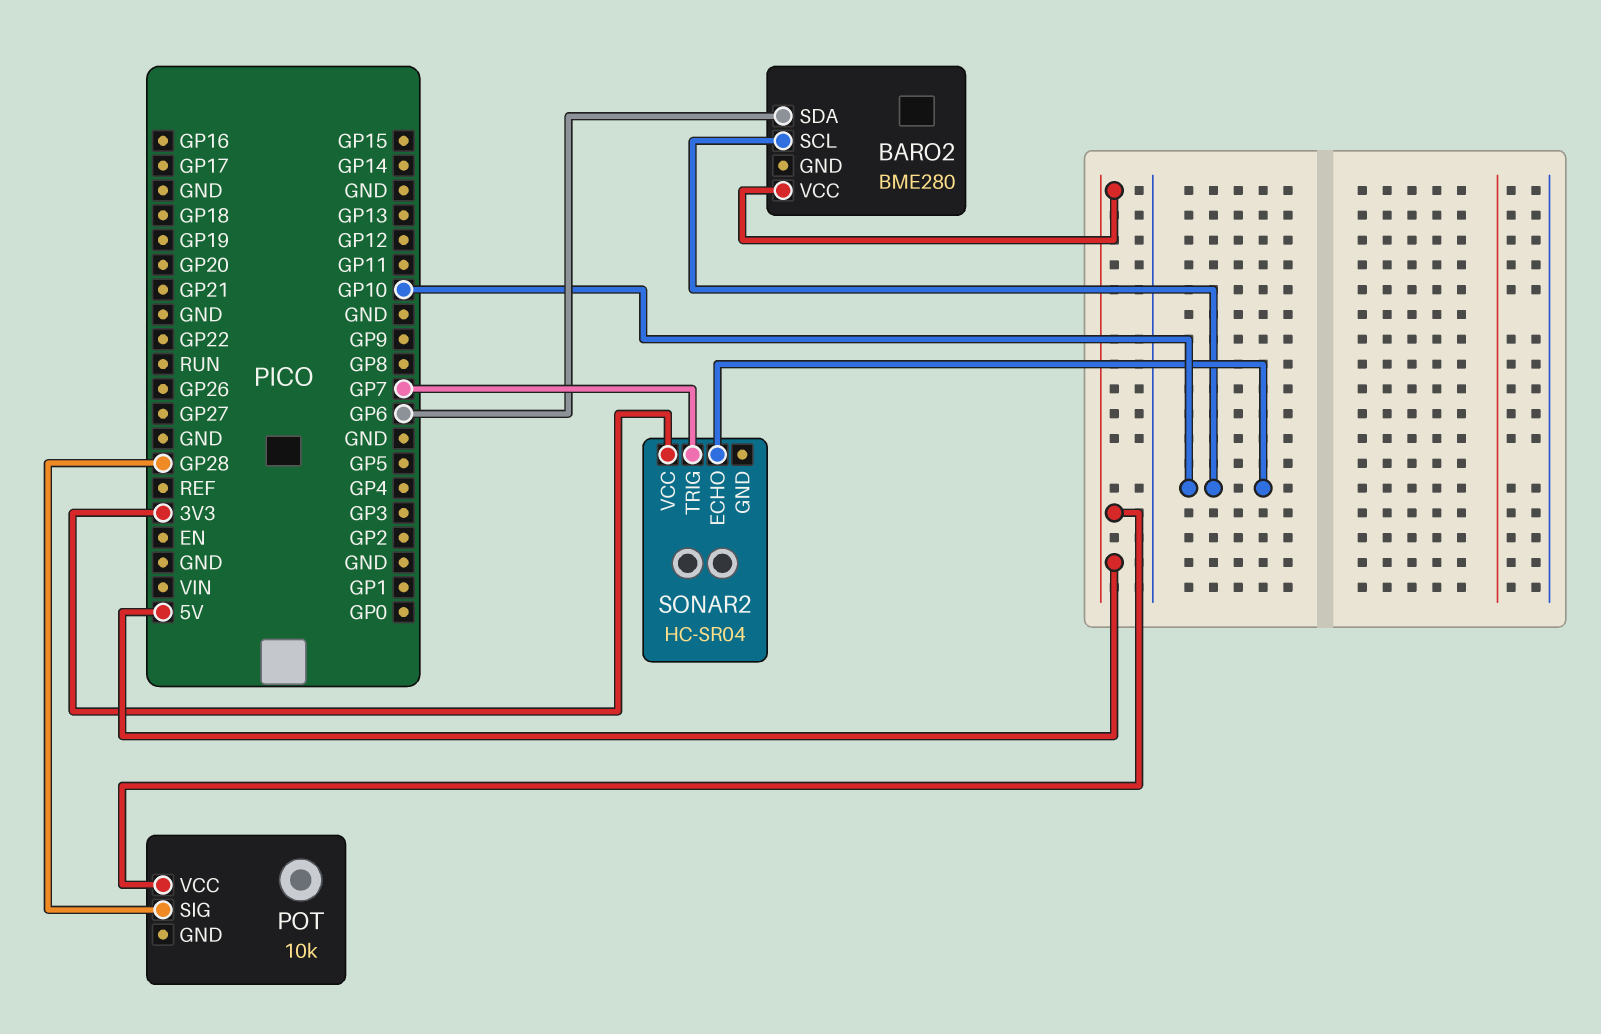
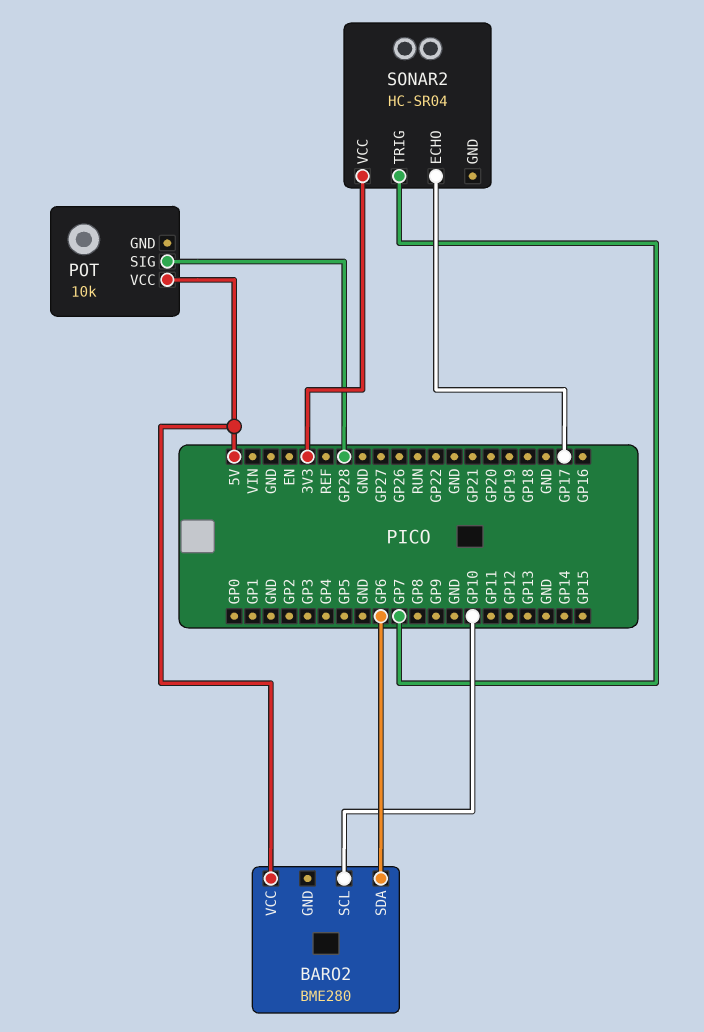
SONAR2 pin ECHO: GP10 -> GP17

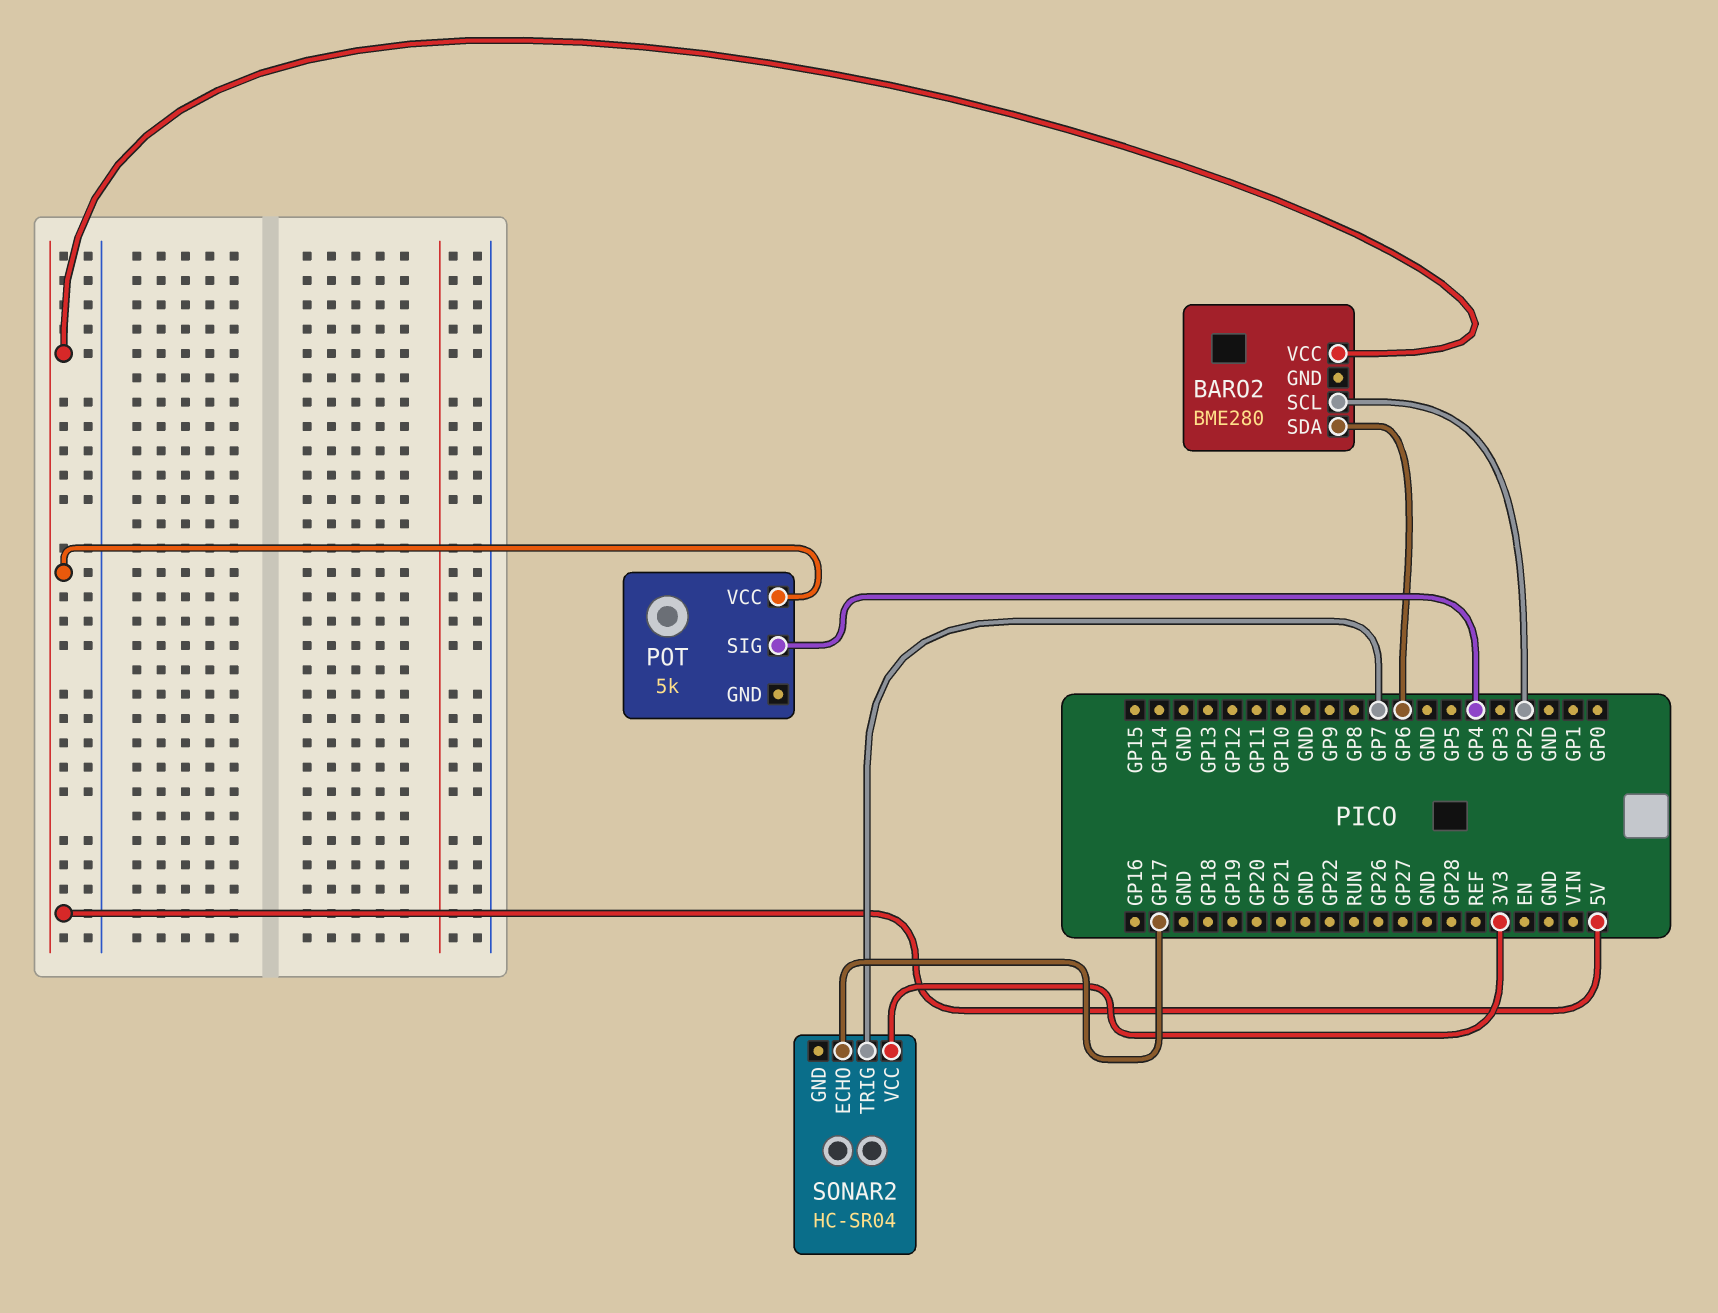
BARO2 pin SCL: GP10 -> GP2
POT: 10k -> 5k
POT pin SIG: GP28 -> GP4

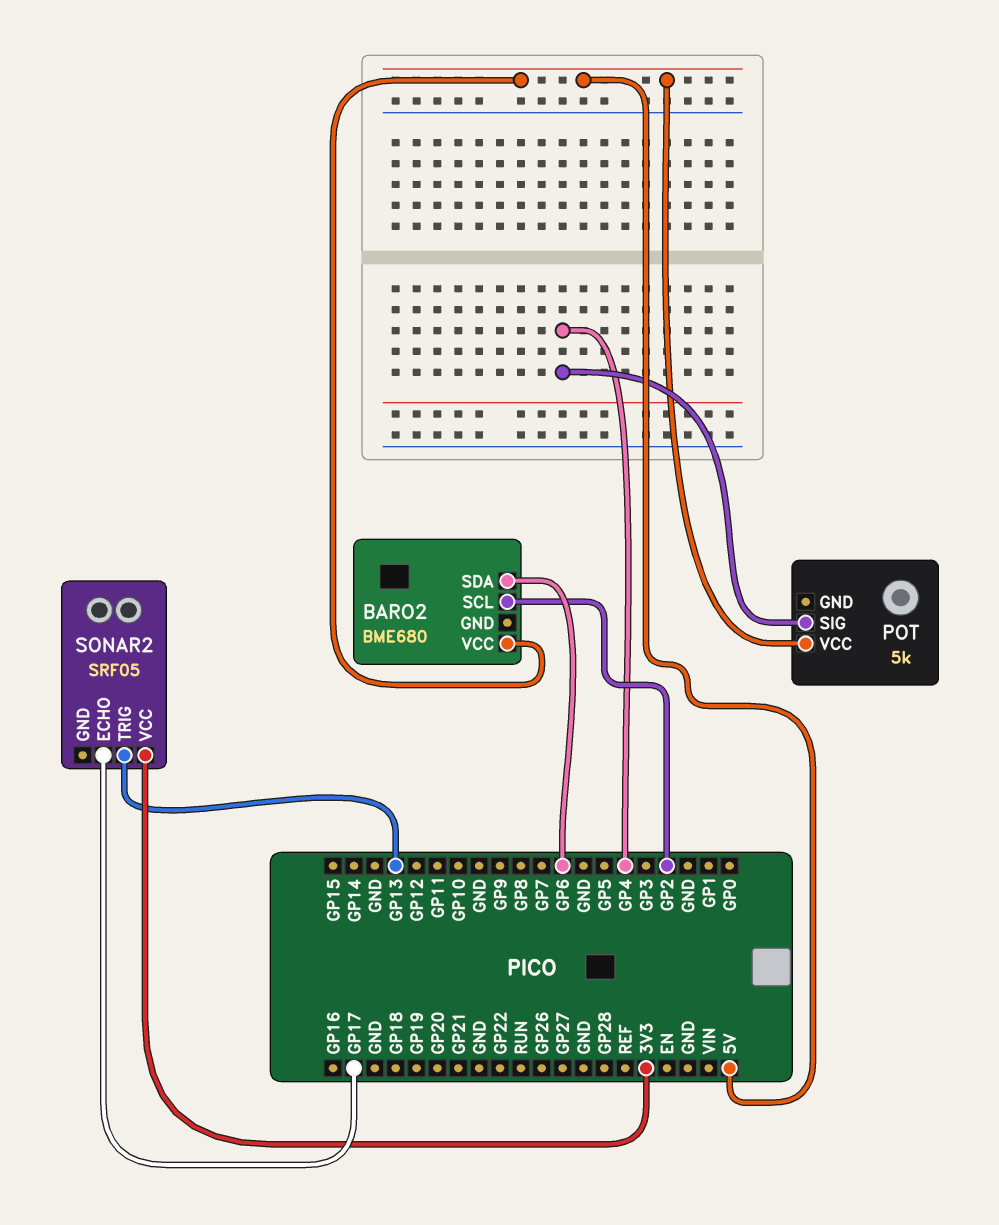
BARO2: BME280 -> BME680
SONAR2: HC-SR04 -> SRF05
SONAR2 pin TRIG: GP7 -> GP13

